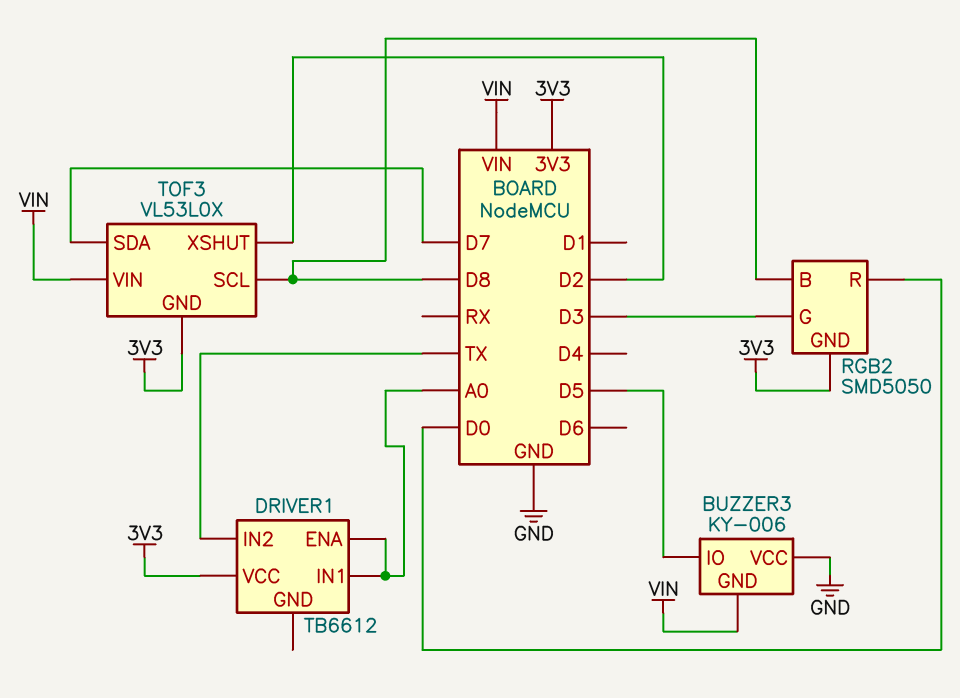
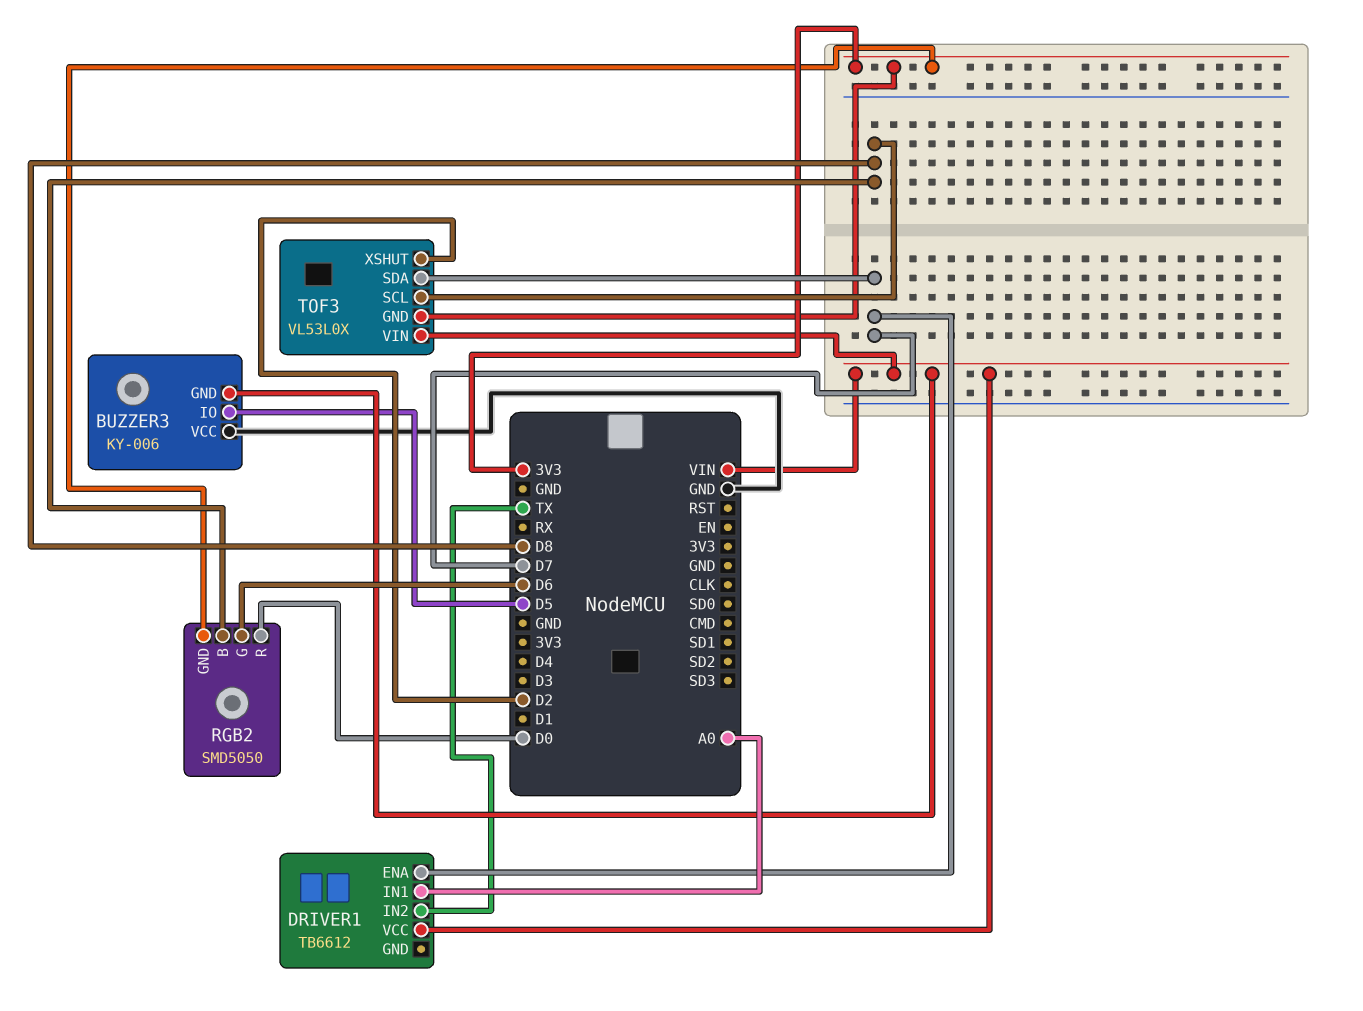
DRIVER1 pin ENA: A0 -> D7
DRIVER1 pin VCC: 3V3 -> VIN
RGB2 pin G: D3 -> D6

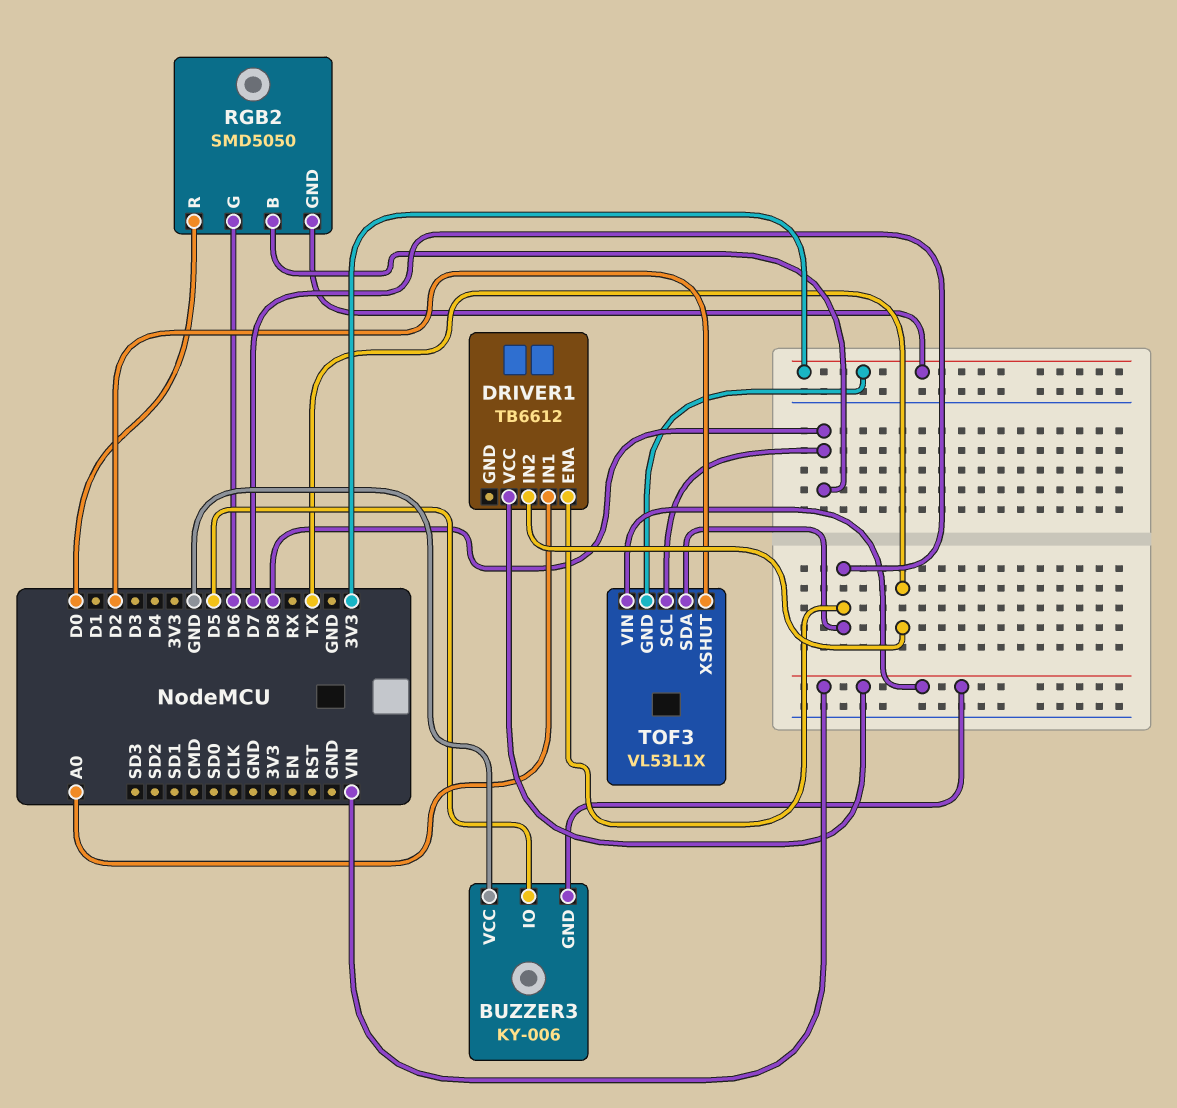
TOF3: VL53L0X -> VL53L1X

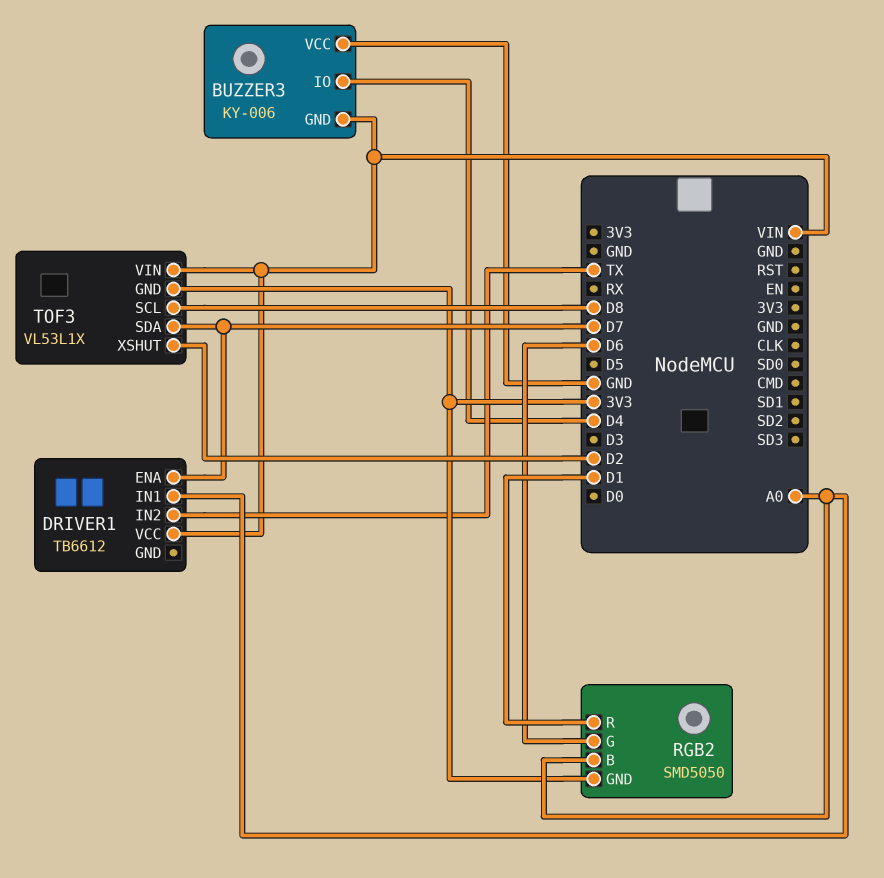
BUZZER3 pin IO: D5 -> D4
RGB2 pin B: D8 -> A0
RGB2 pin R: D0 -> D1

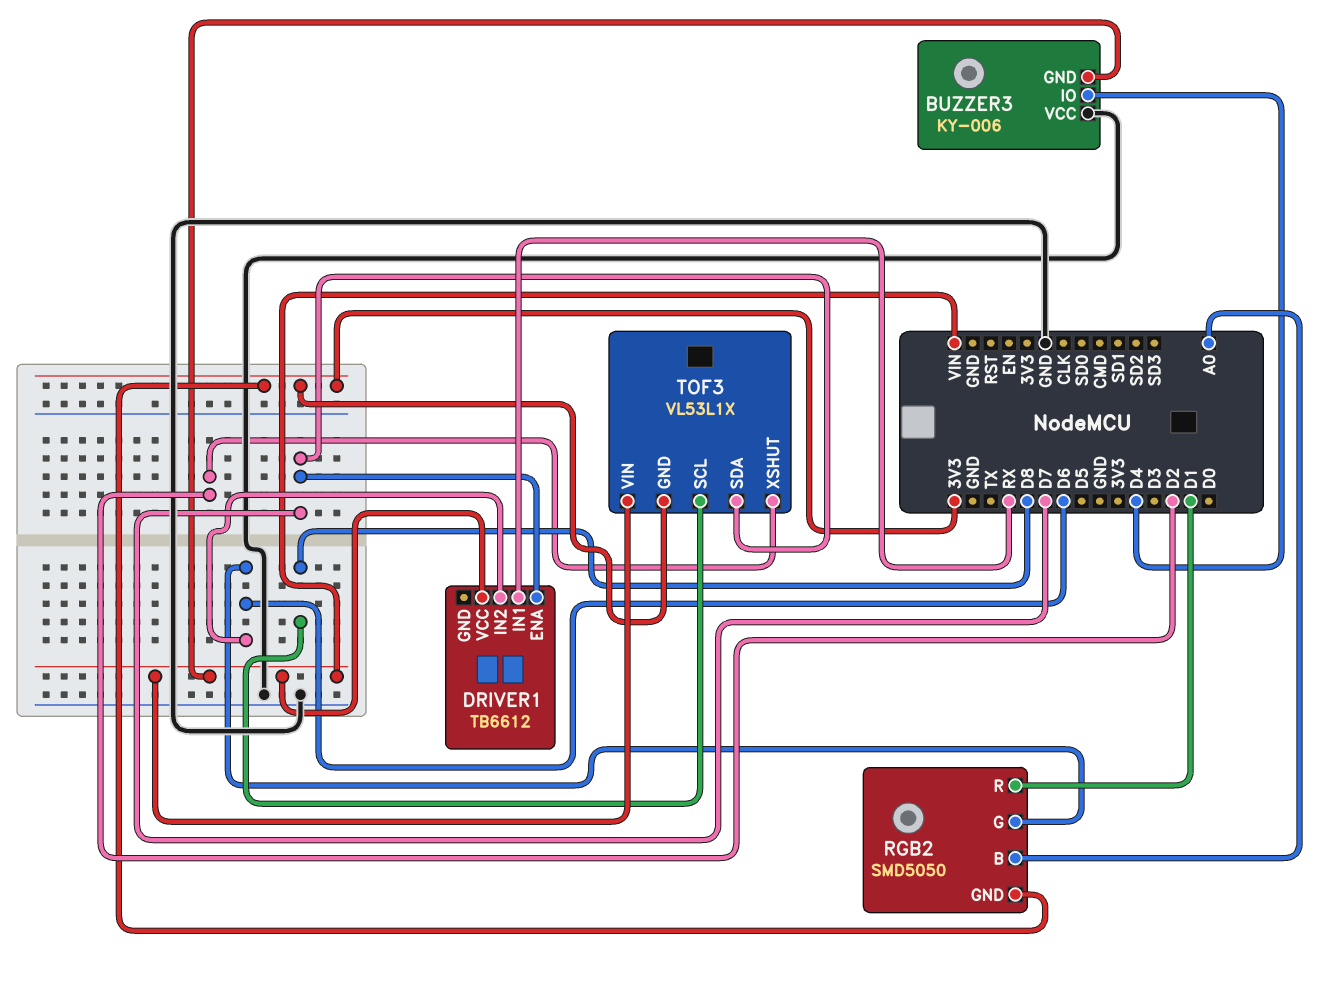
DRIVER1 pin IN1: A0 -> RX
DRIVER1 pin IN2: TX -> D6

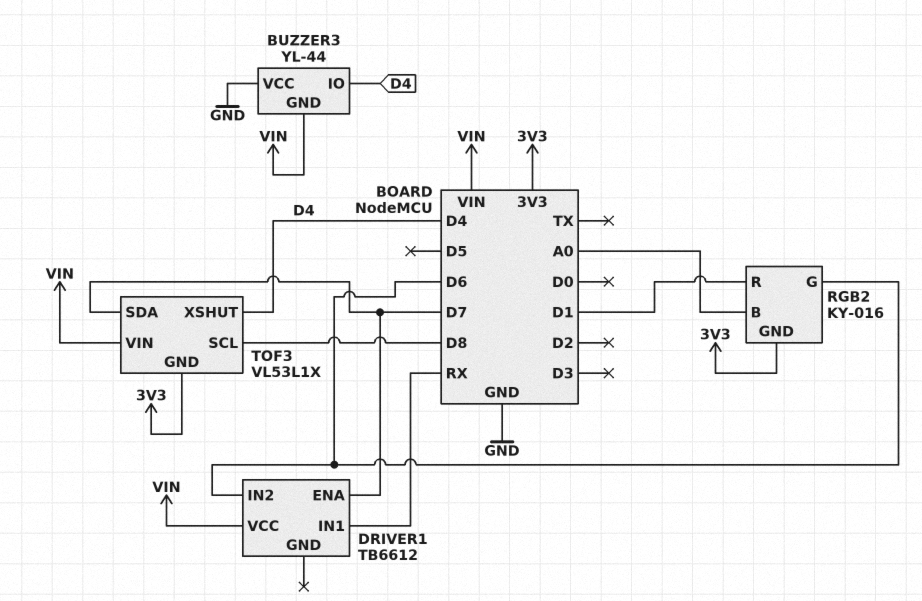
BUZZER3: KY-006 -> YL-44
RGB2: SMD5050 -> KY-016
TOF3 pin XSHUT: D2 -> D4

